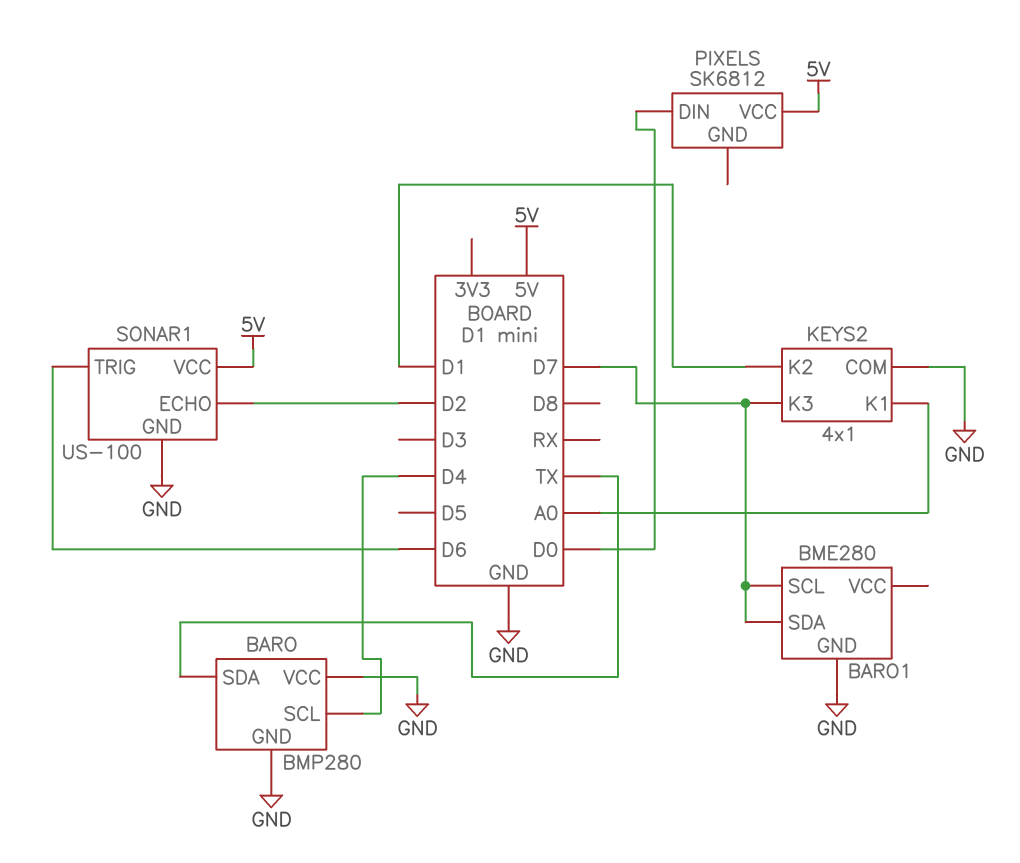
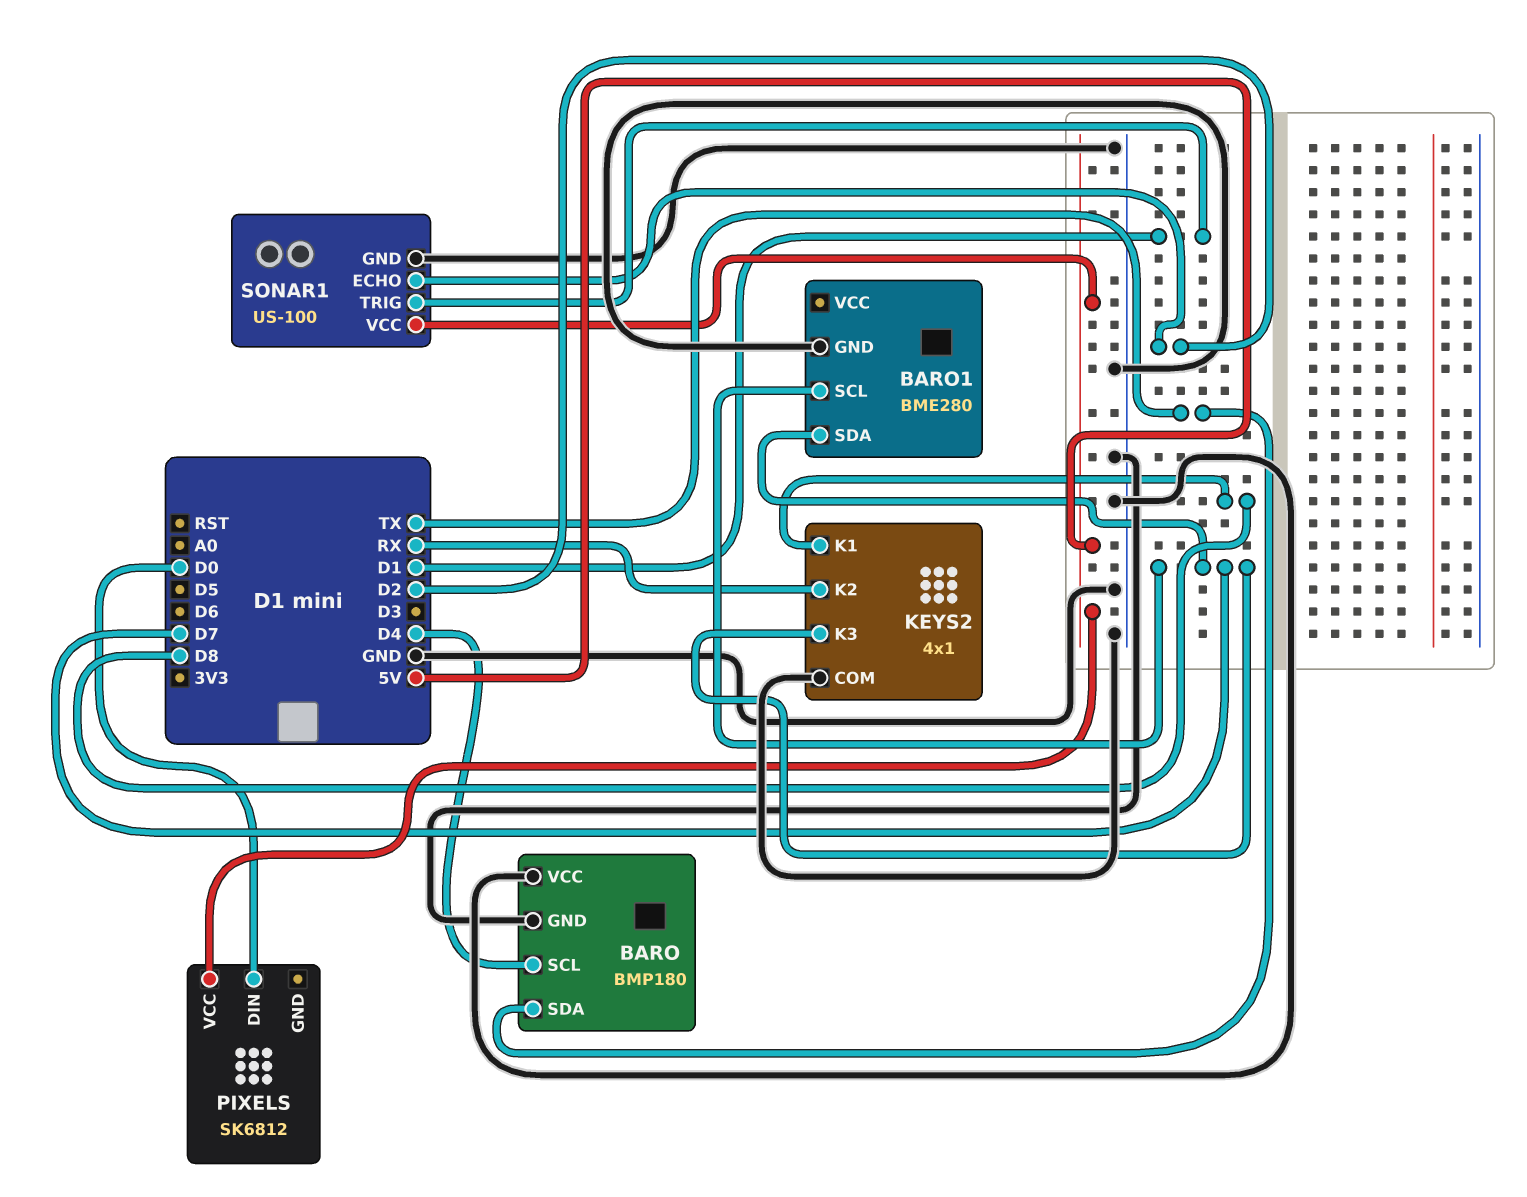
BARO: BMP280 -> BMP180
KEYS2 pin K1: A0 -> D8
KEYS2 pin K2: D1 -> RX
SONAR1 pin TRIG: D6 -> D1

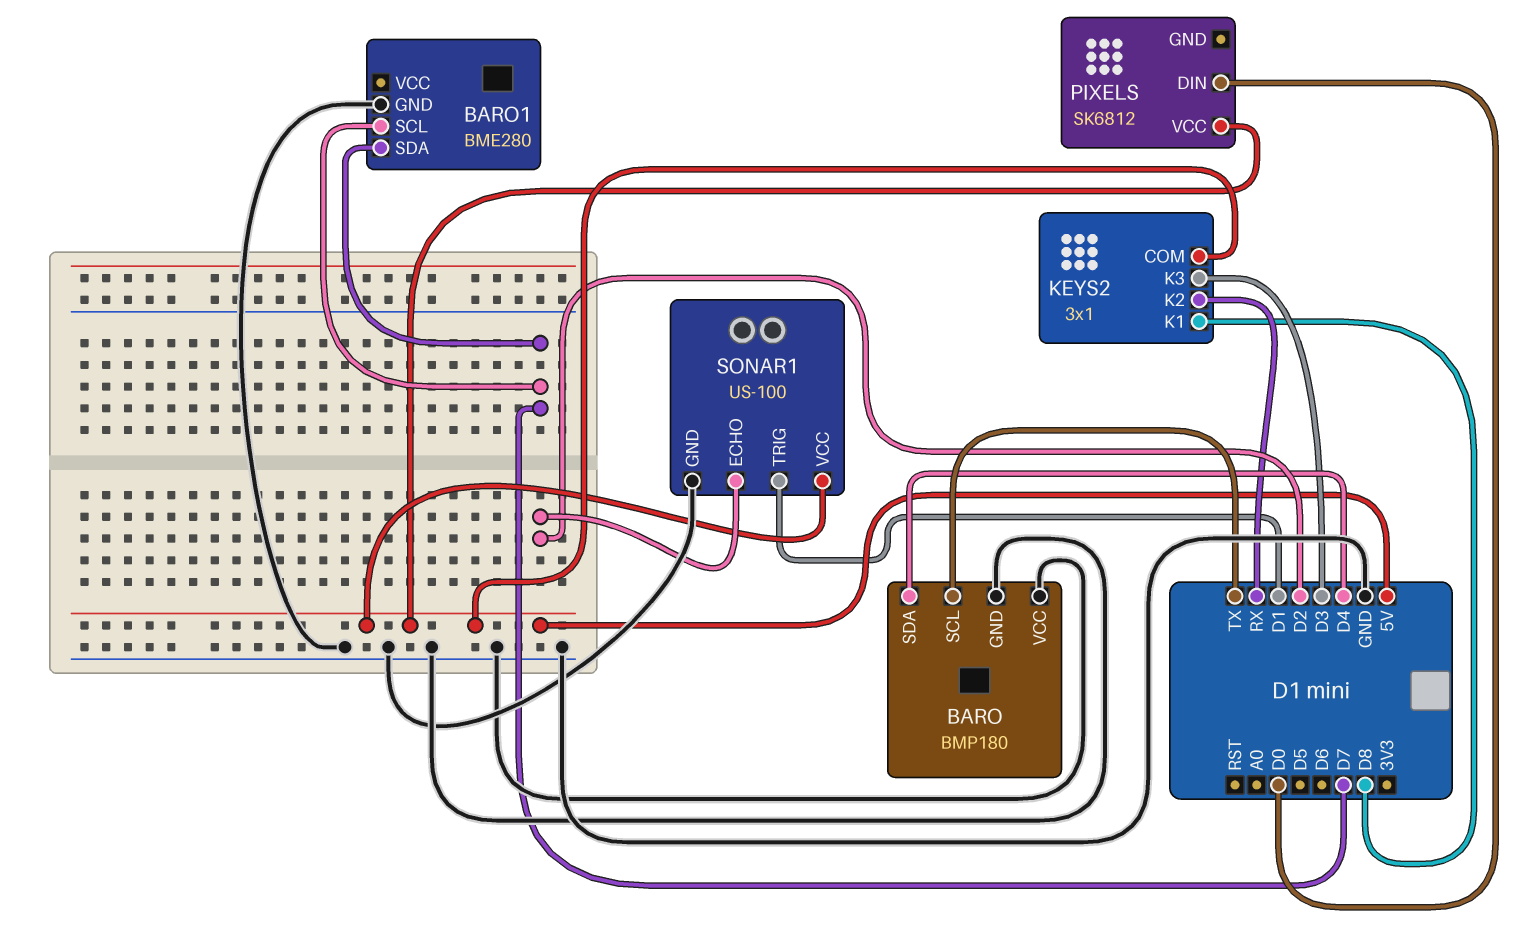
BARO pin SCL: D4 -> TX
BARO pin SDA: TX -> D4
KEYS2: 4x1 -> 3x1
KEYS2 pin COM: GND -> 5V
KEYS2 pin K3: D7 -> D3

